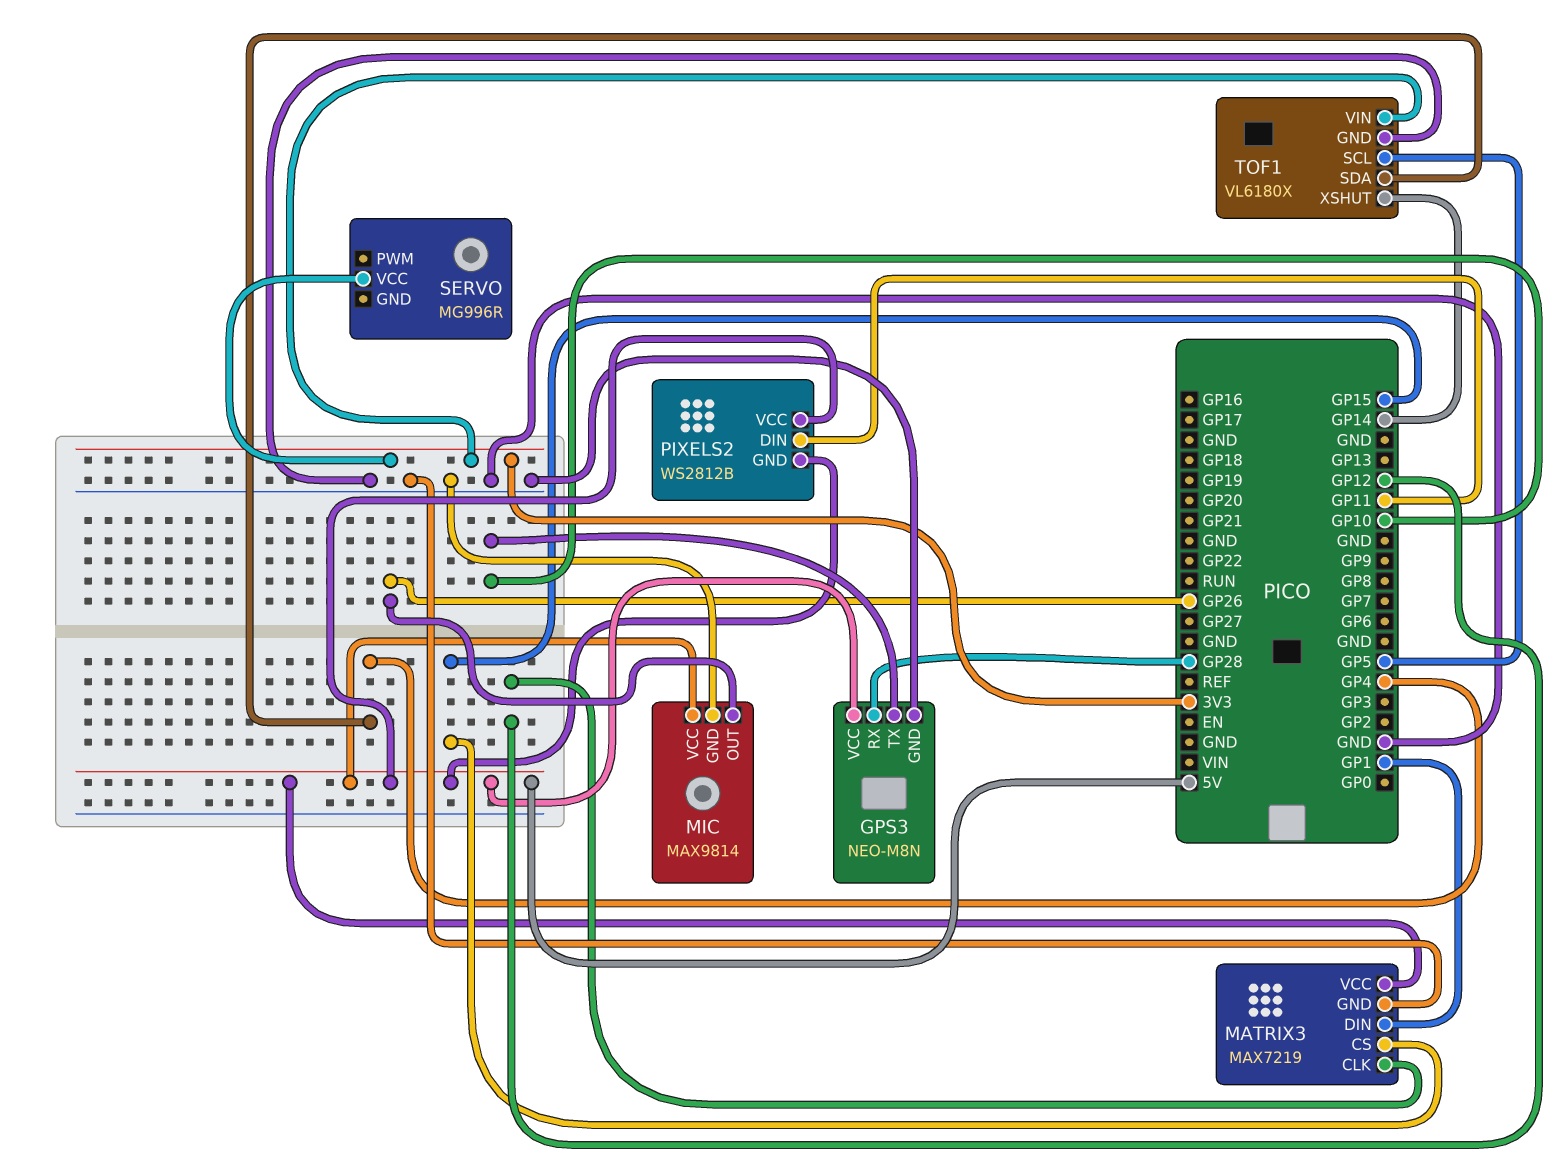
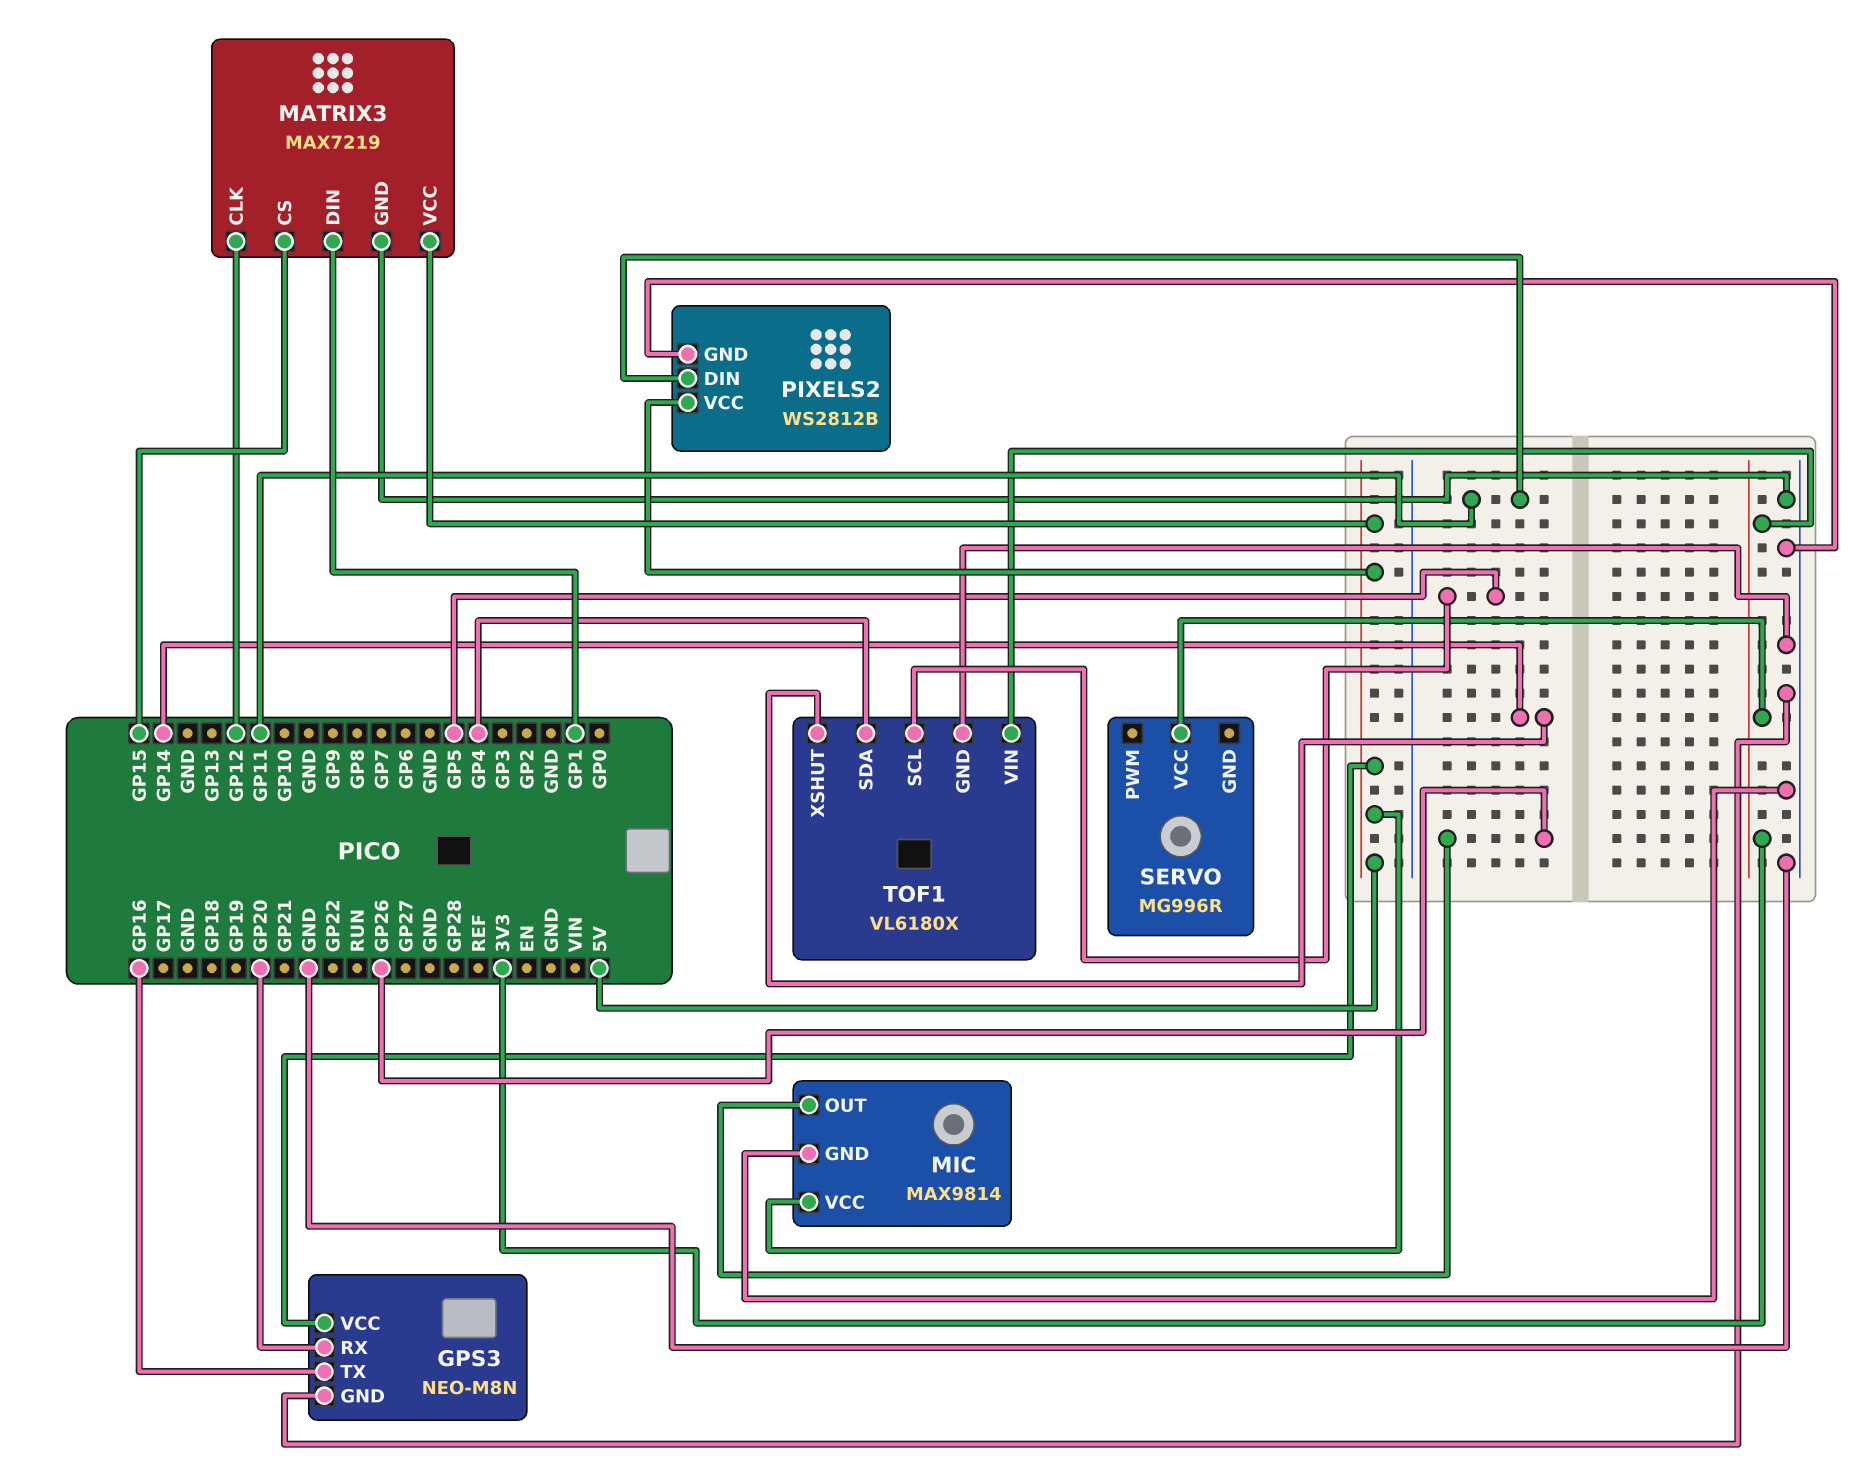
GPS3 pin RX: GP28 -> GP20
GPS3 pin TX: GP10 -> GP16
PIXELS2 pin GND: 5V -> GND

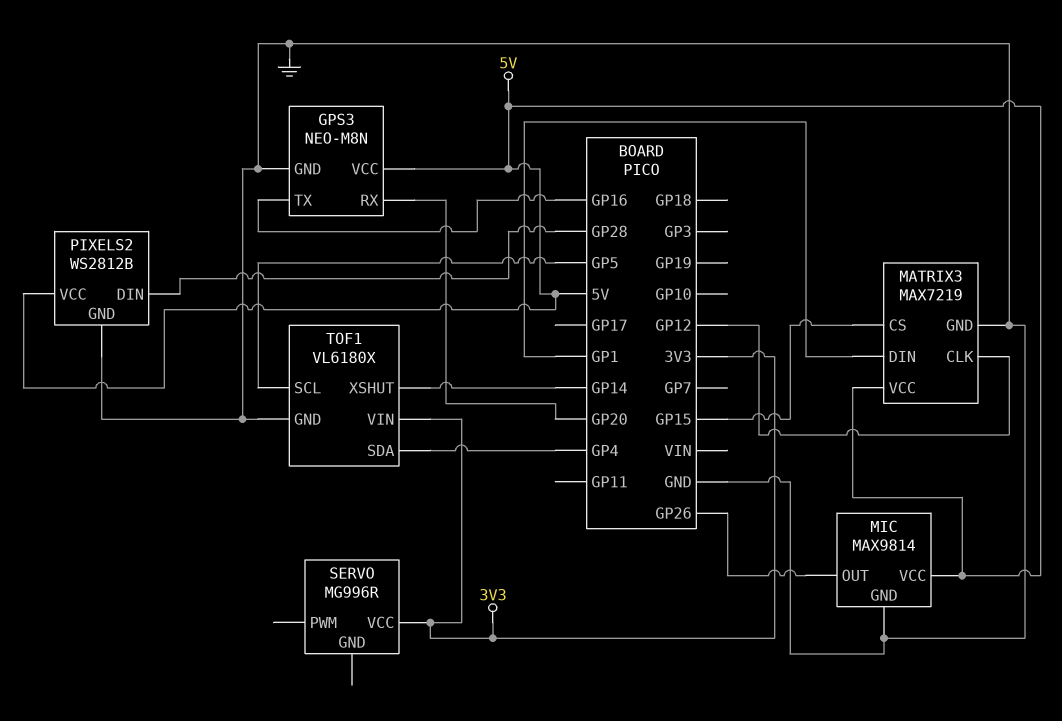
PIXELS2 pin DIN: GP11 -> GP28

